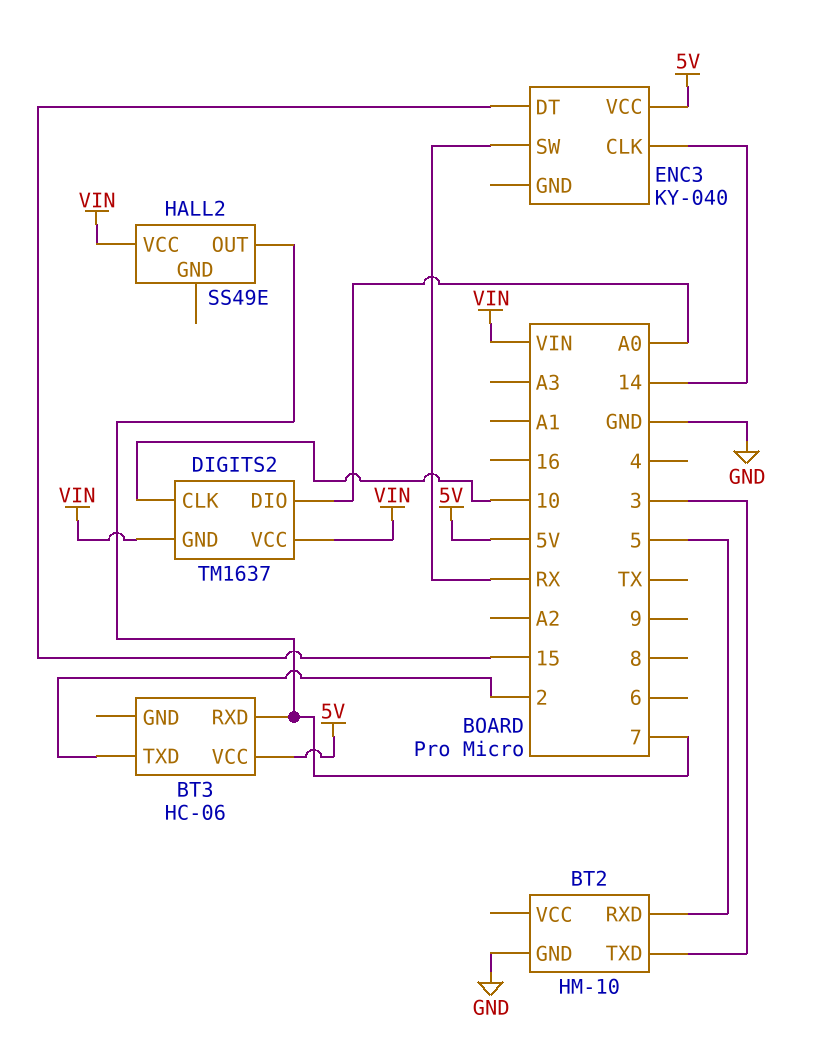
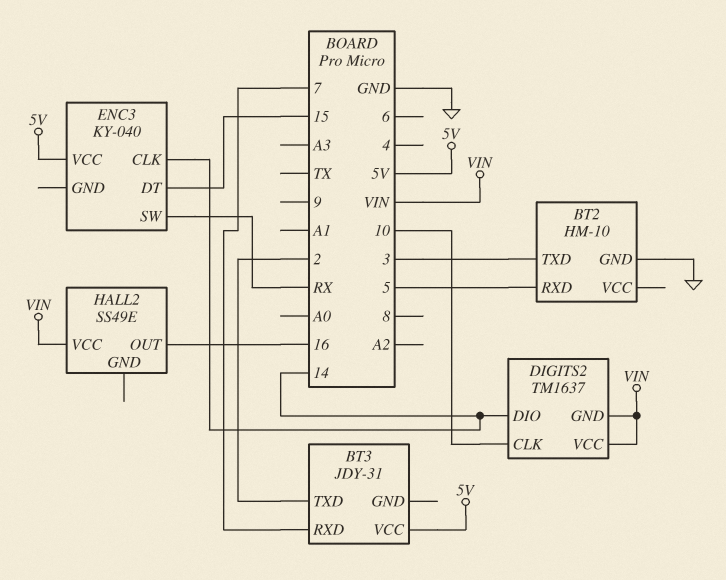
BT3: HC-06 -> JDY-31
DIGITS2 pin DIO: A0 -> 14
HALL2 pin OUT: 7 -> 16

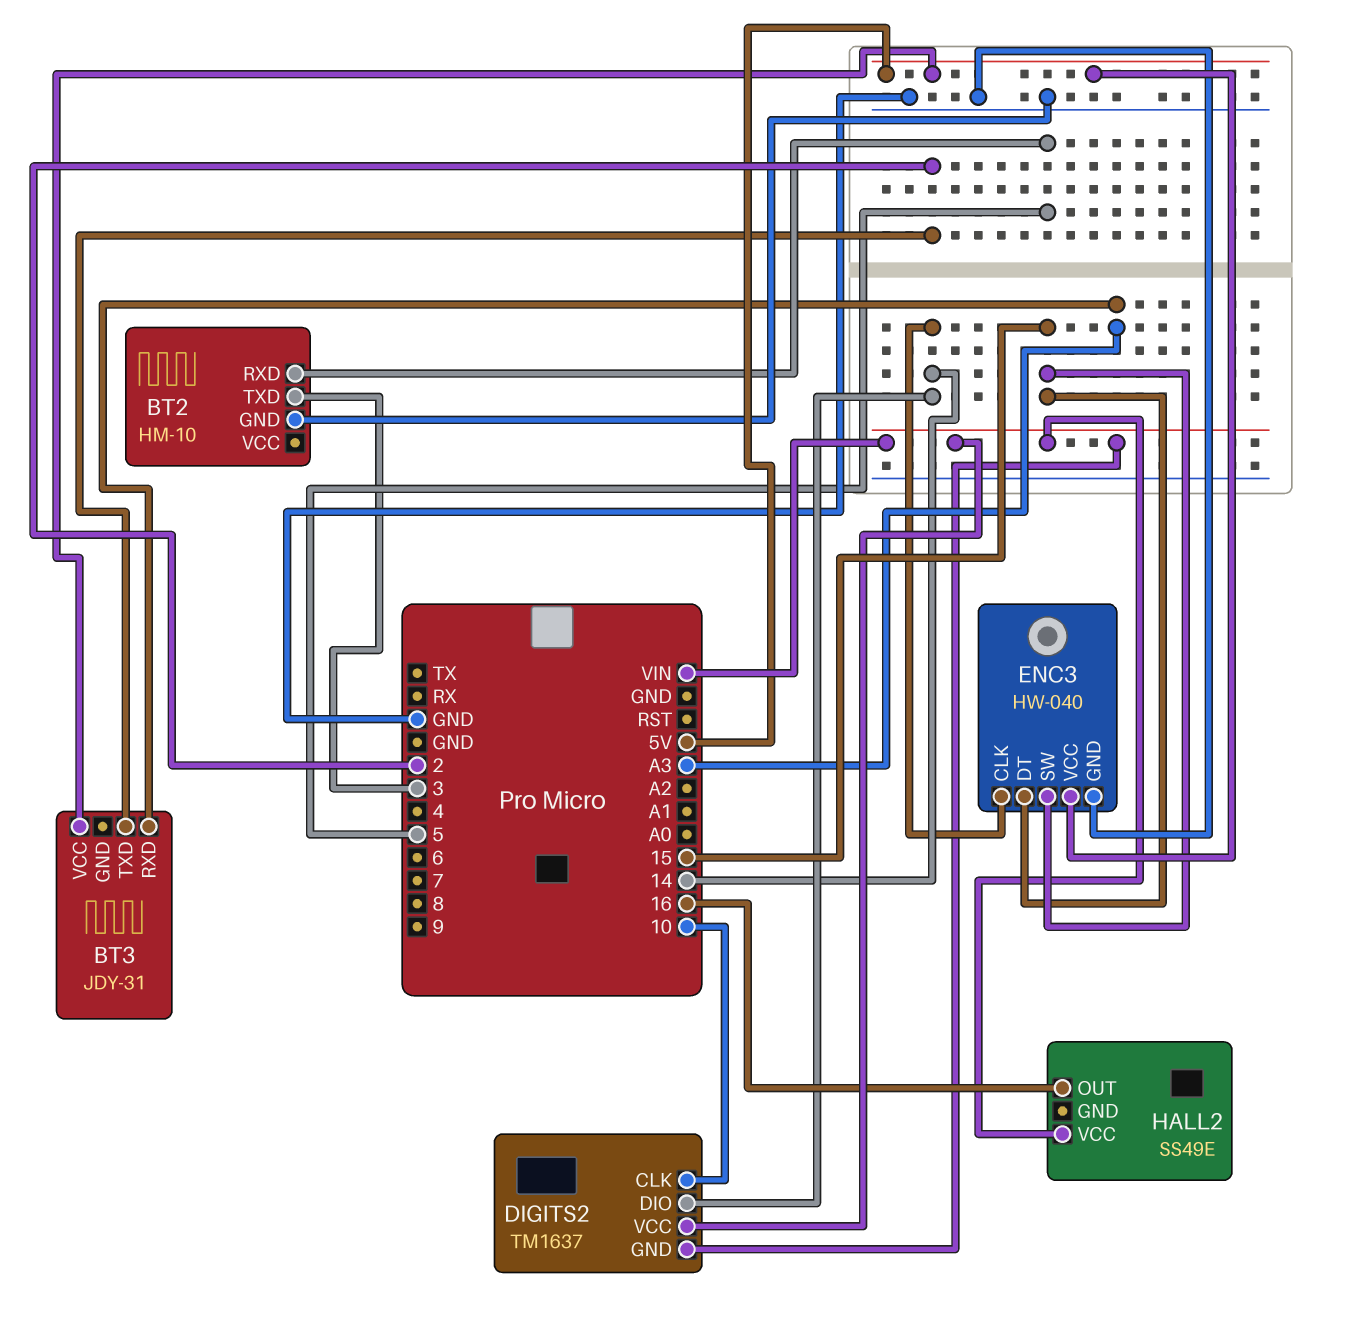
BT3 pin RXD: 7 -> A3
ENC3: KY-040 -> HW-040
ENC3 pin GND: none -> GND
ENC3 pin SW: RX -> 15

